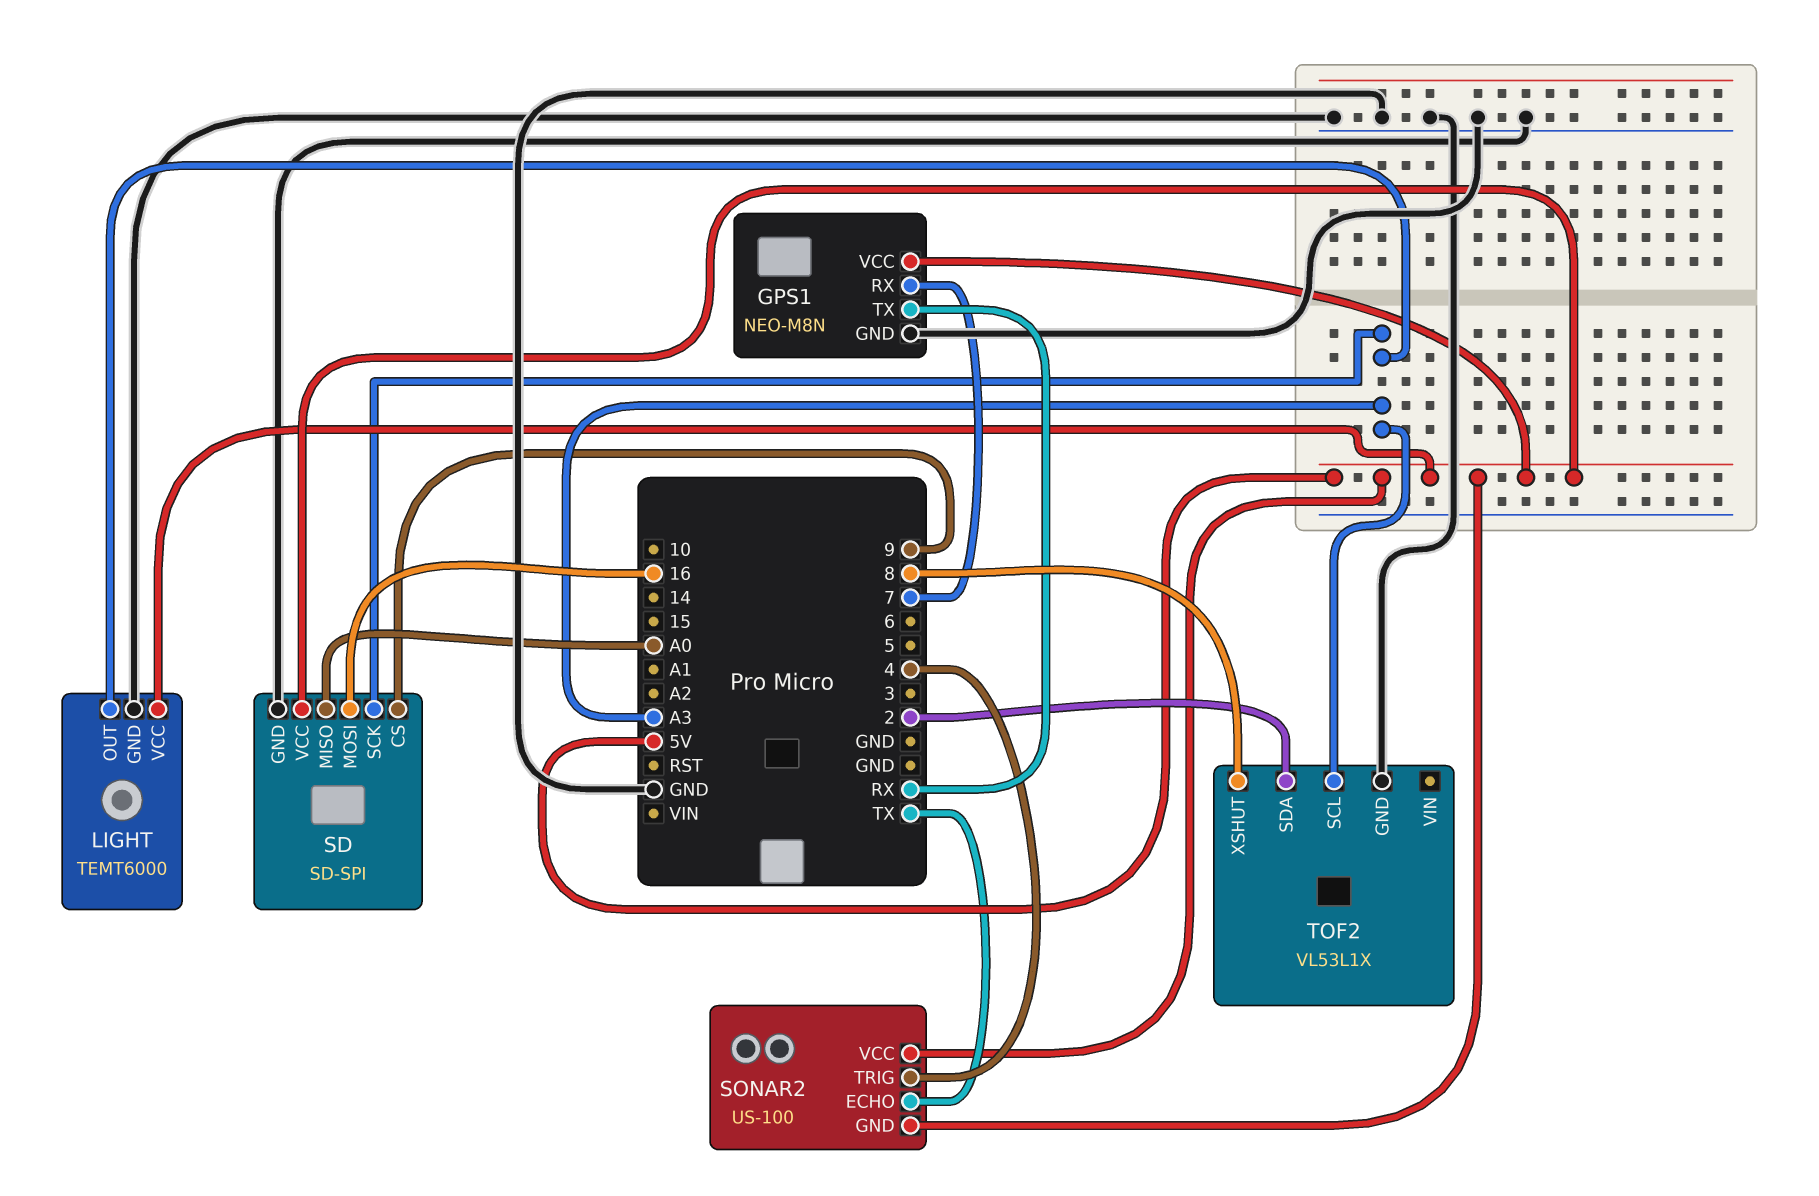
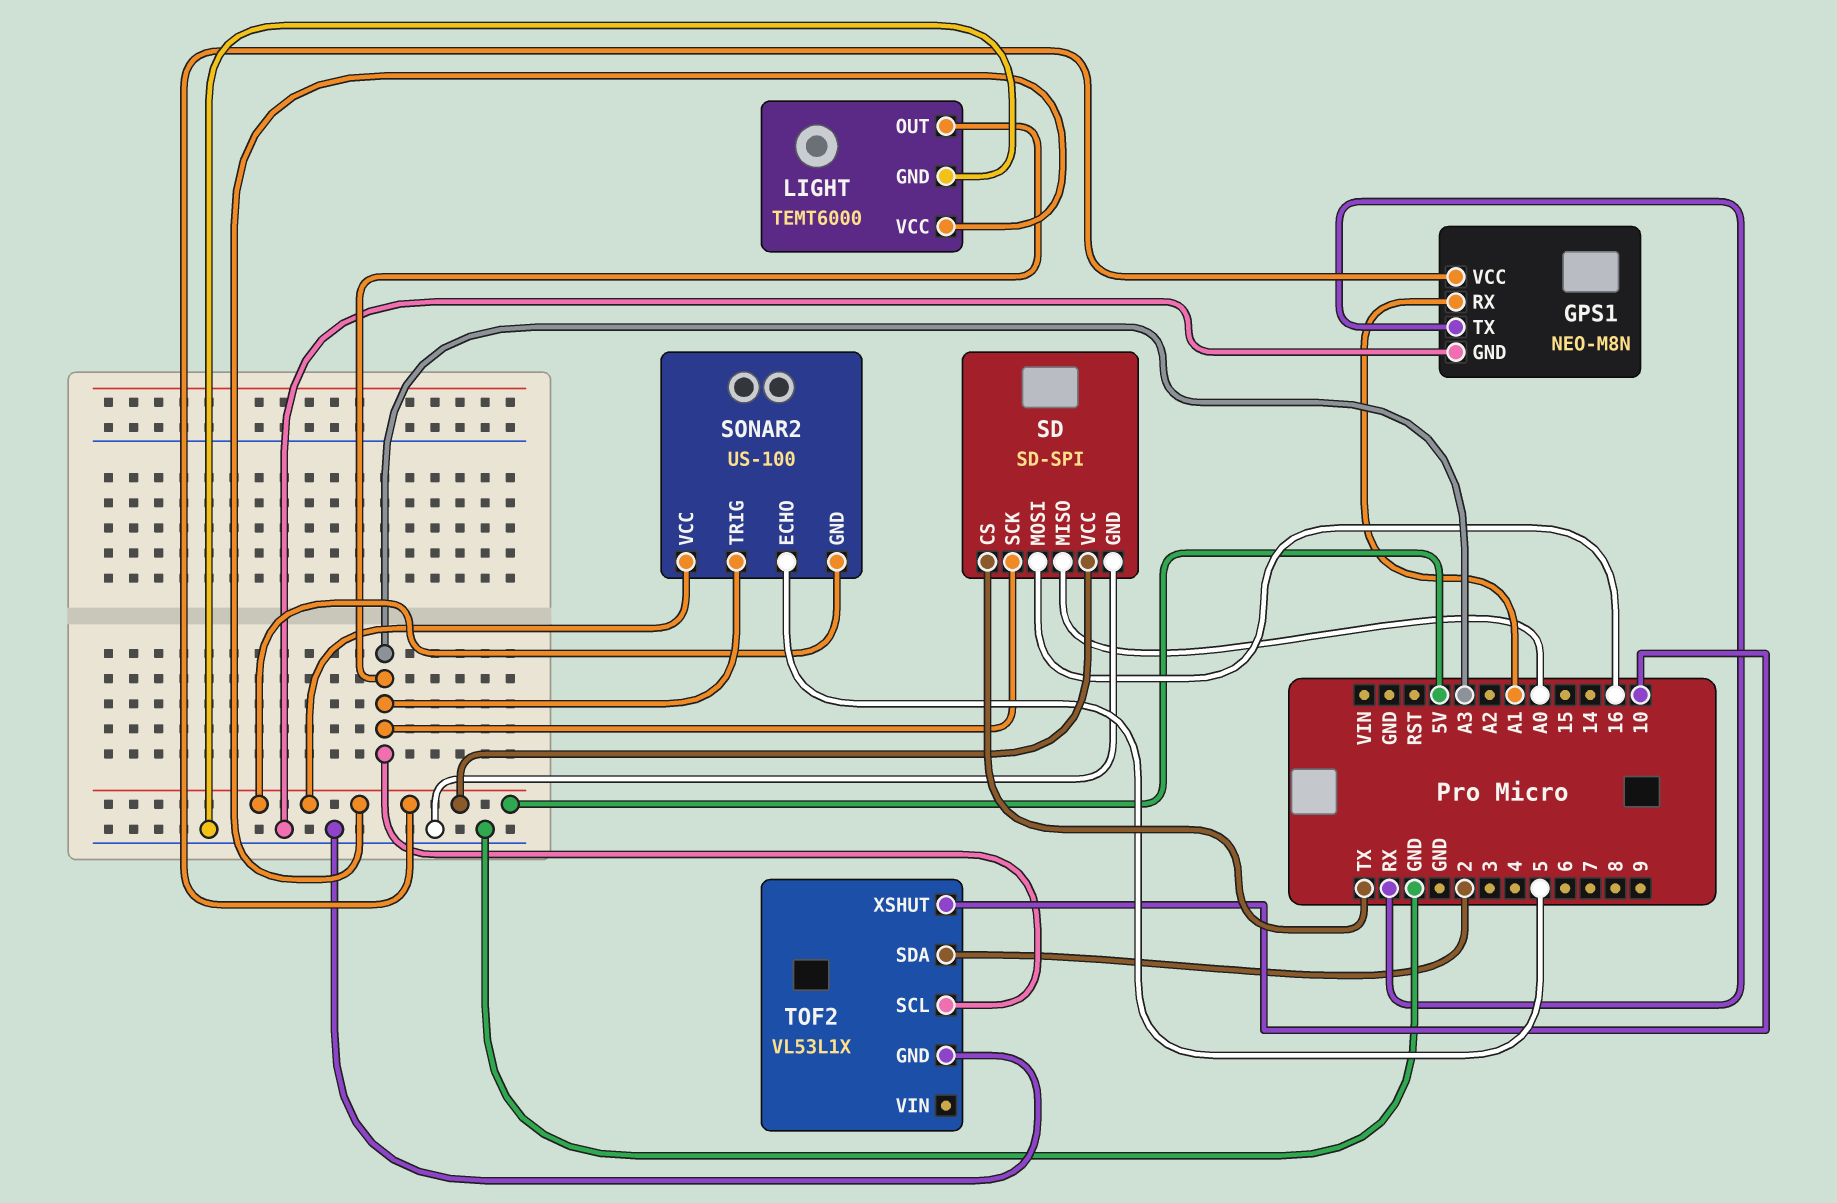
GPS1 pin RX: 7 -> A1
SD pin CS: 9 -> TX
SONAR2 pin ECHO: TX -> 5
SONAR2 pin TRIG: 4 -> A3
TOF2 pin XSHUT: 8 -> 10

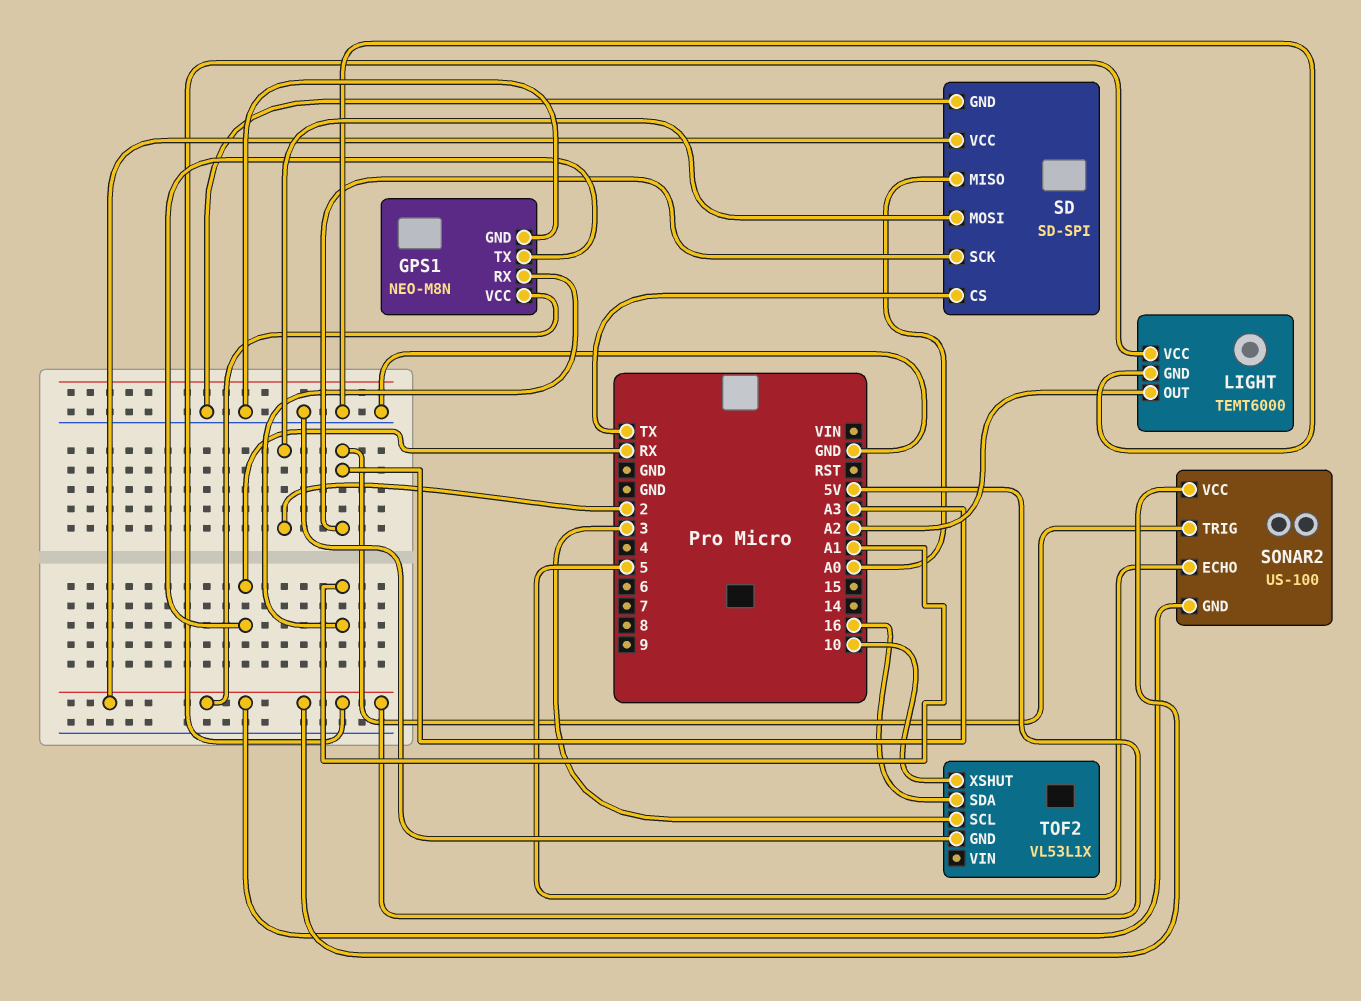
LIGHT pin OUT: A3 -> A2
SD pin MOSI: 16 -> 2
TOF2 pin SCL: A3 -> 3
TOF2 pin SDA: 2 -> 16

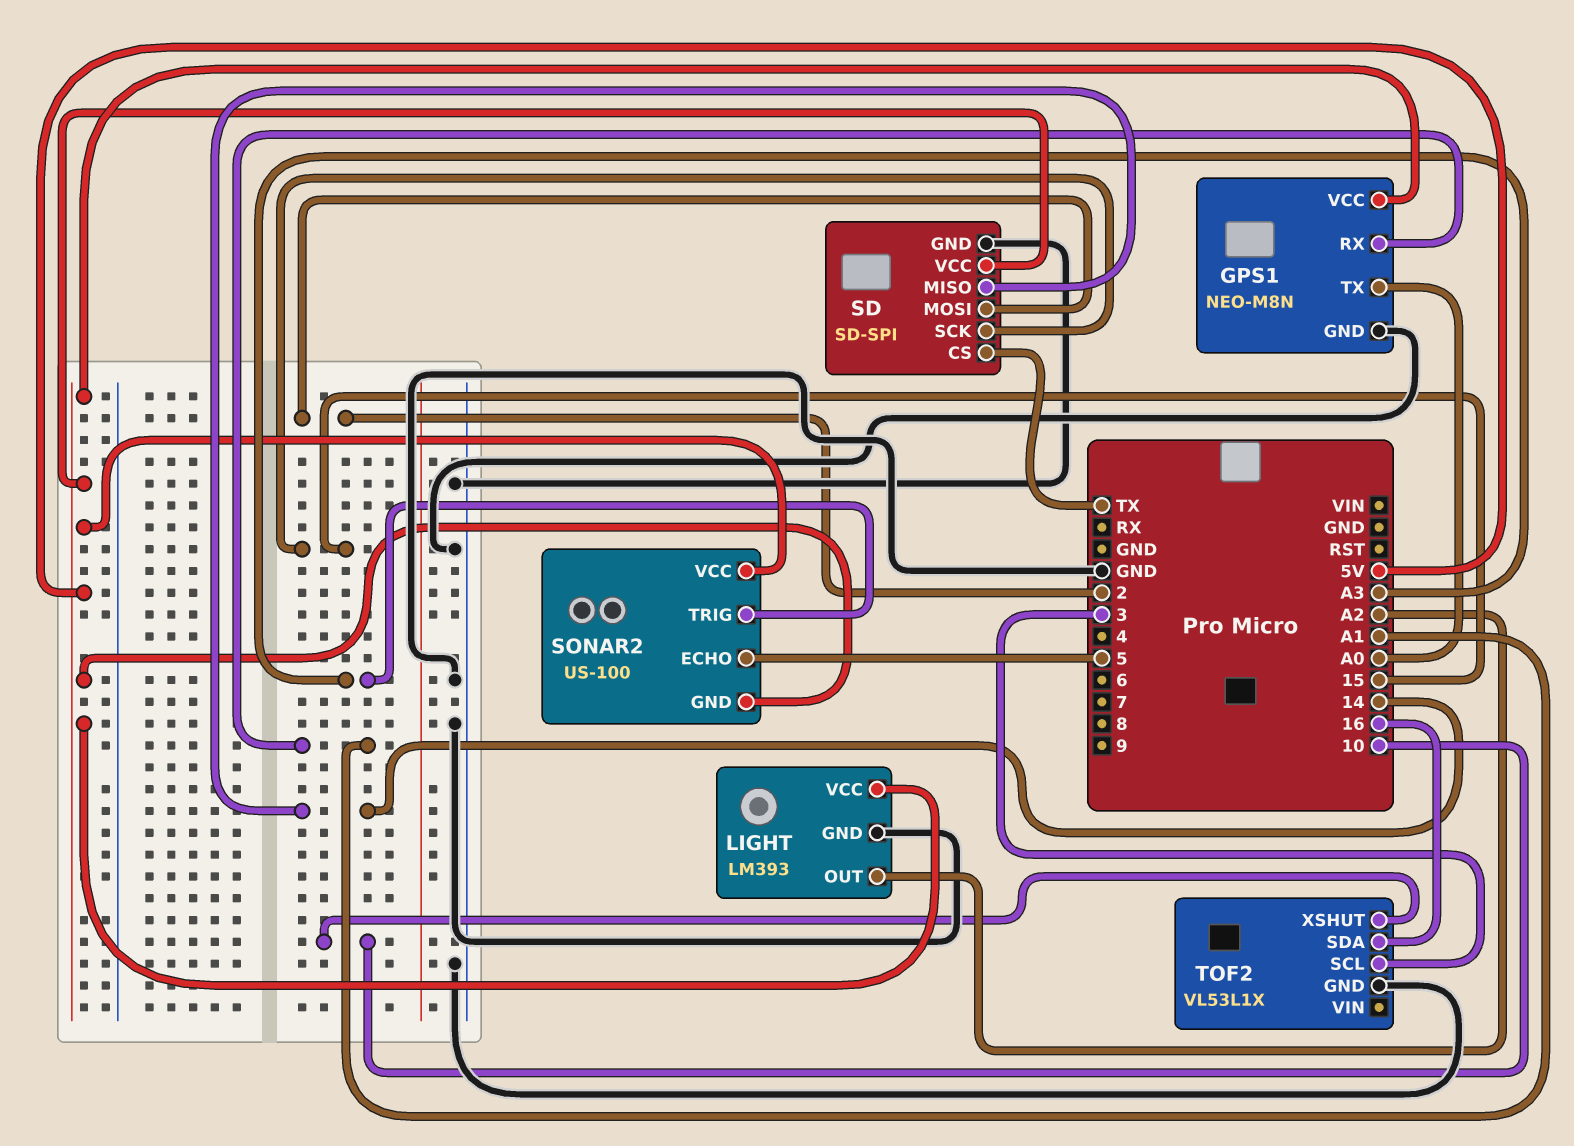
GPS1 pin TX: RX -> A0
LIGHT: TEMT6000 -> LM393
SD pin MISO: A0 -> 14
SD pin SCK: A3 -> 15

